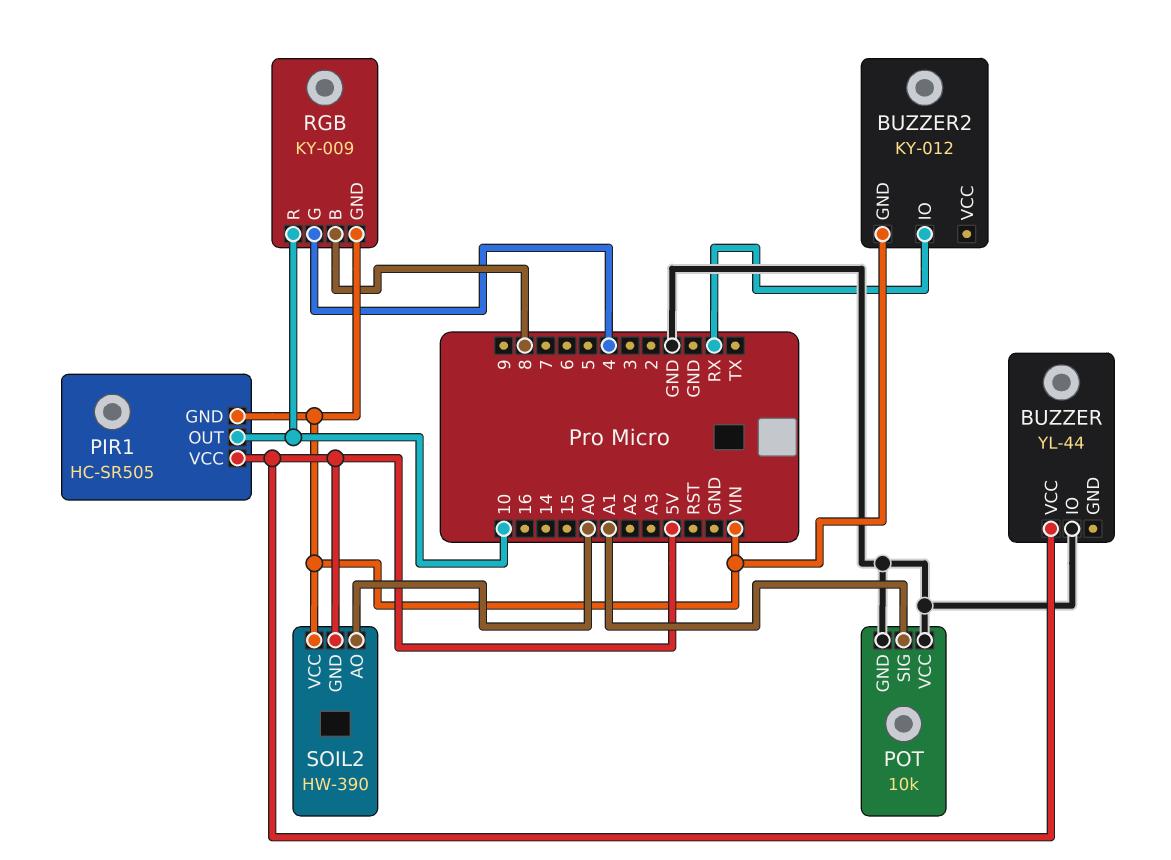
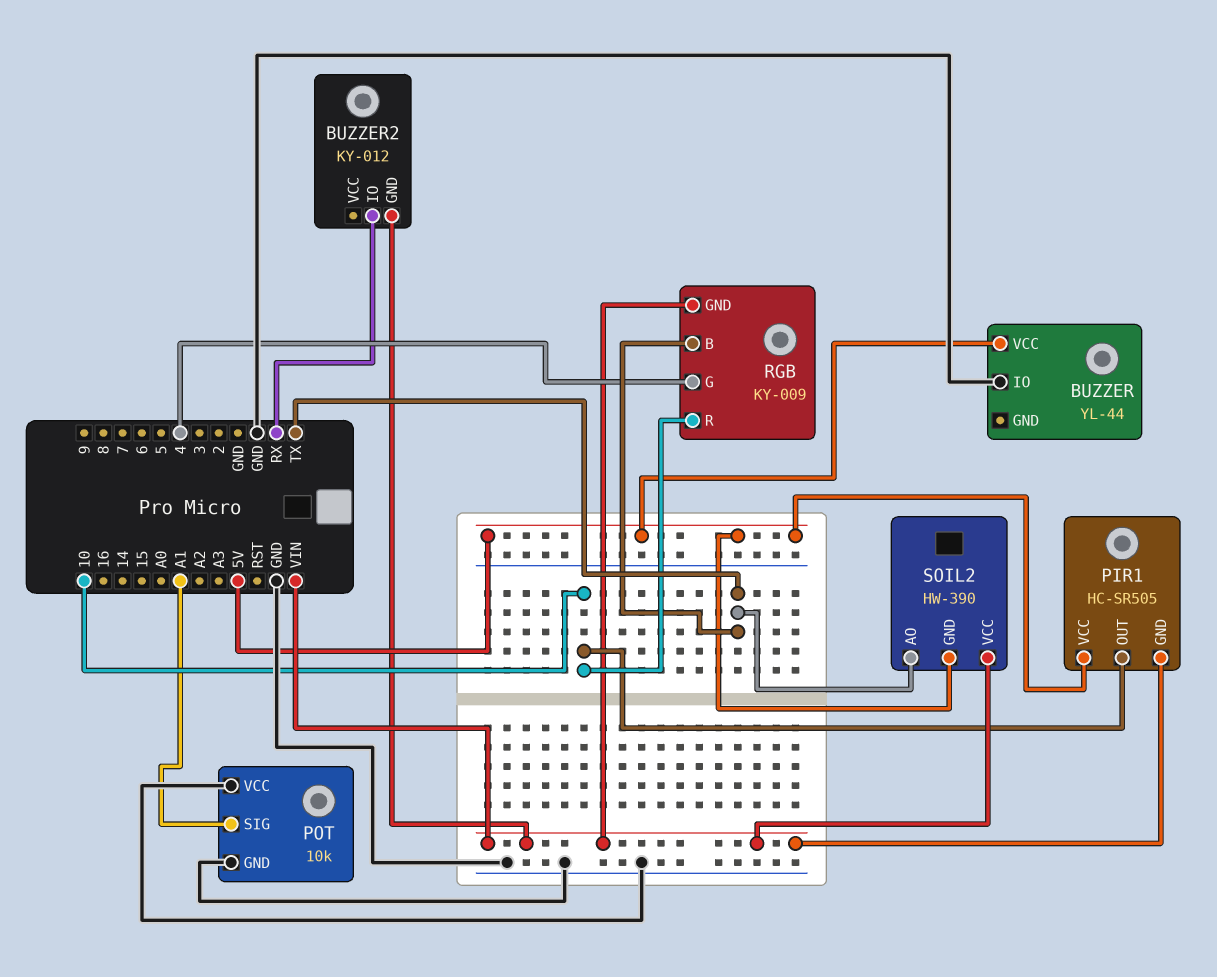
RGB pin B: 8 -> TX
SOIL2 pin AO: A0 -> TX

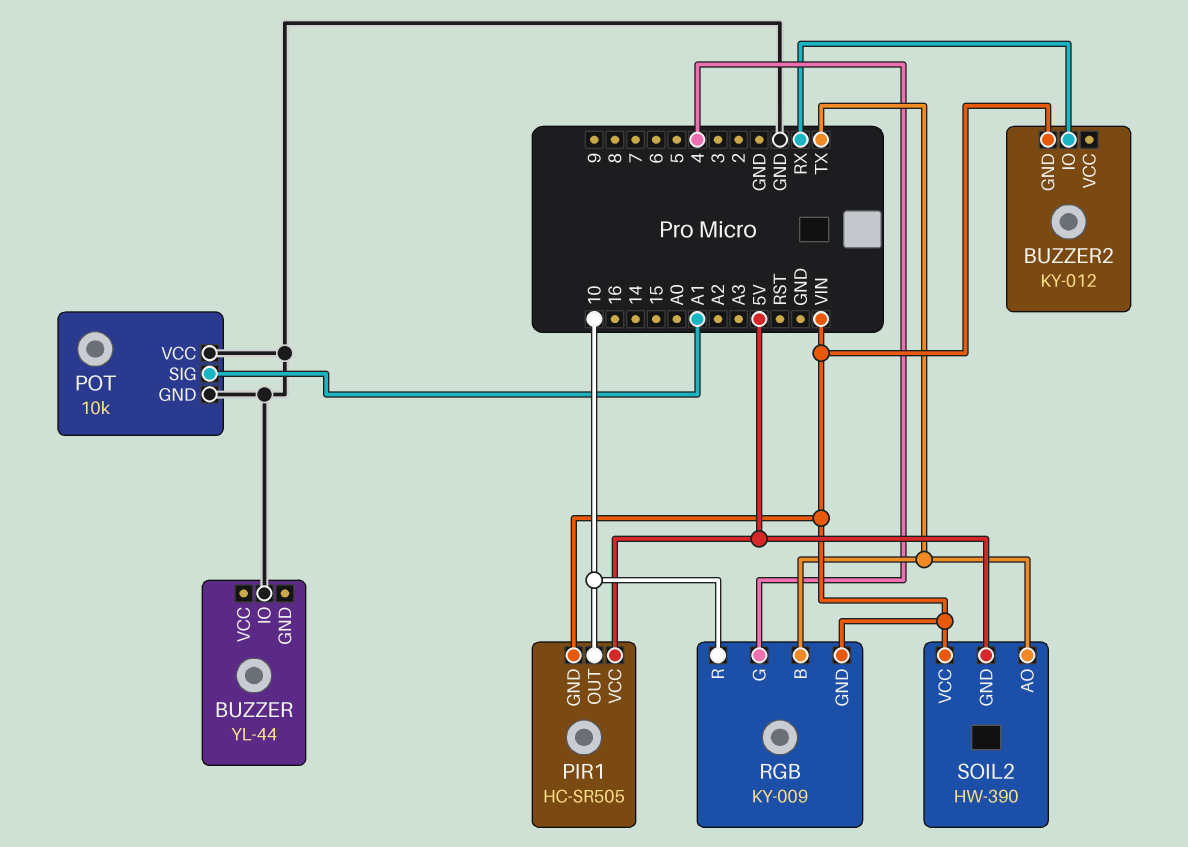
BUZZER pin VCC: 5V -> none

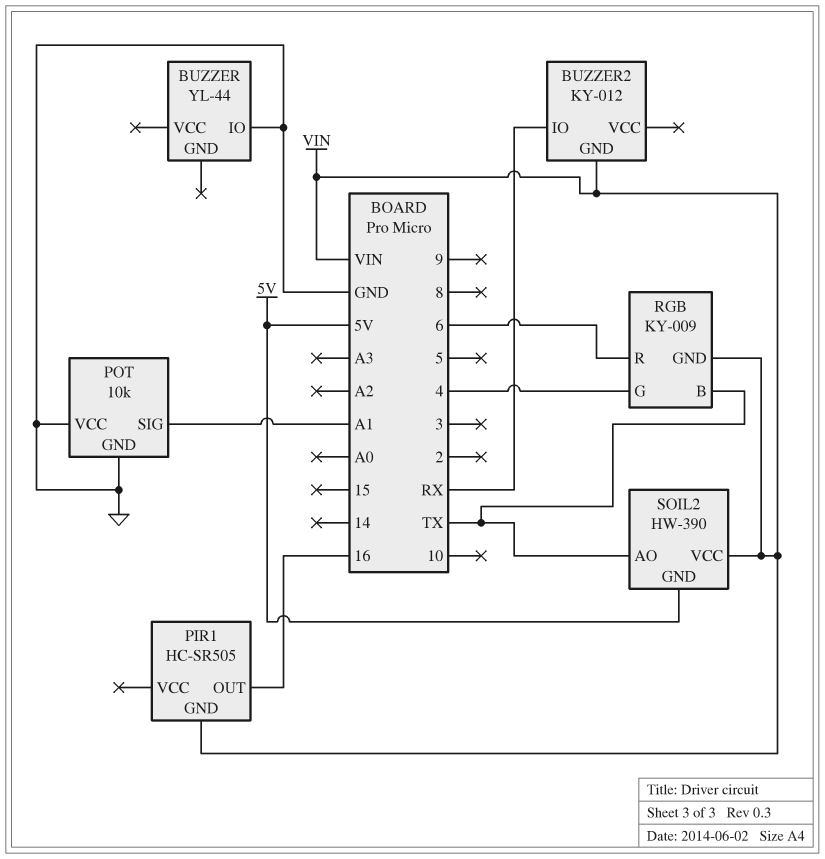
PIR1 pin OUT: 10 -> 16
PIR1 pin VCC: 5V -> none
RGB pin R: 10 -> 6

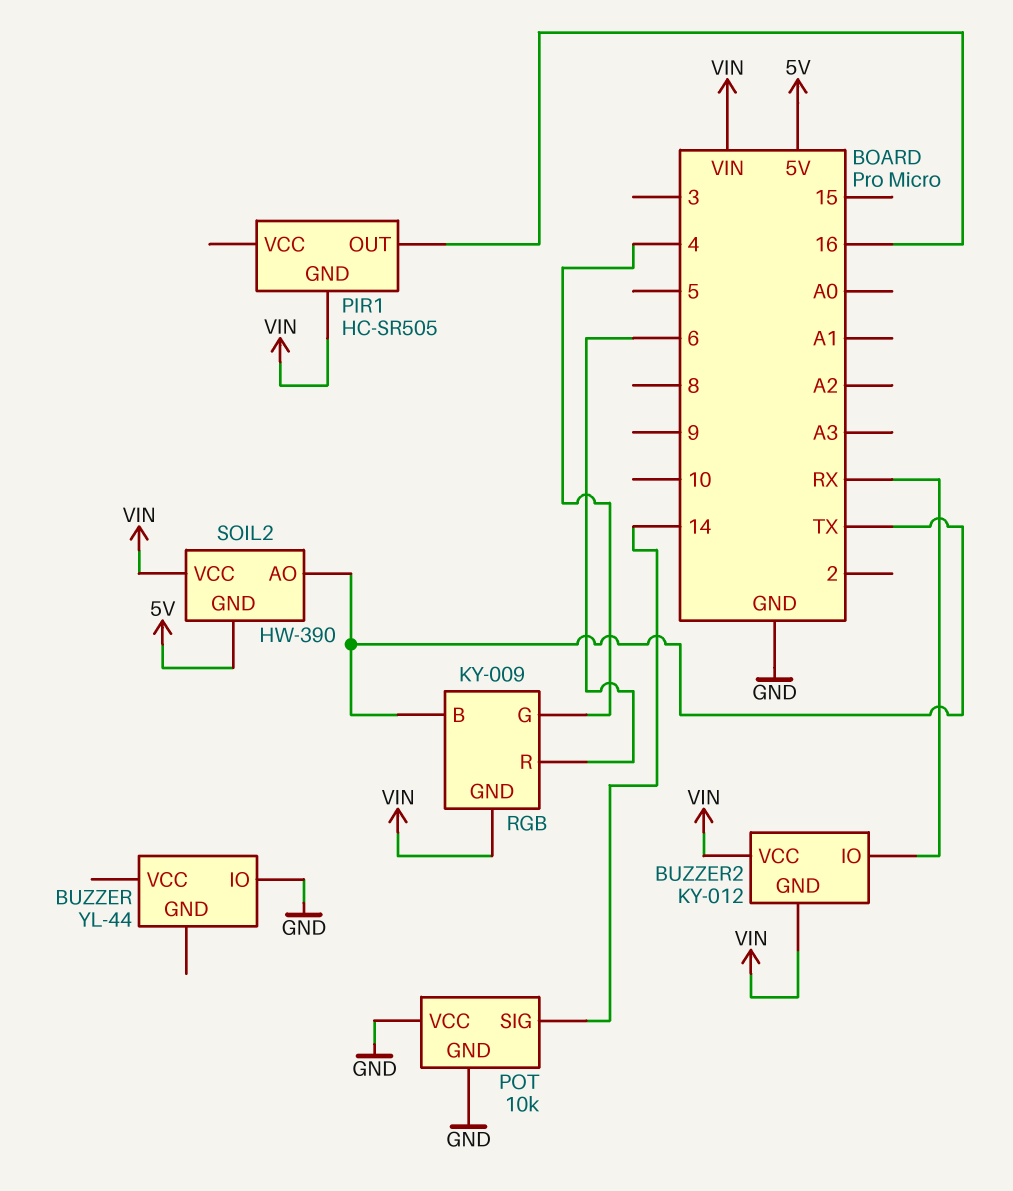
BUZZER2 pin VCC: none -> VIN
POT pin SIG: A1 -> 14

